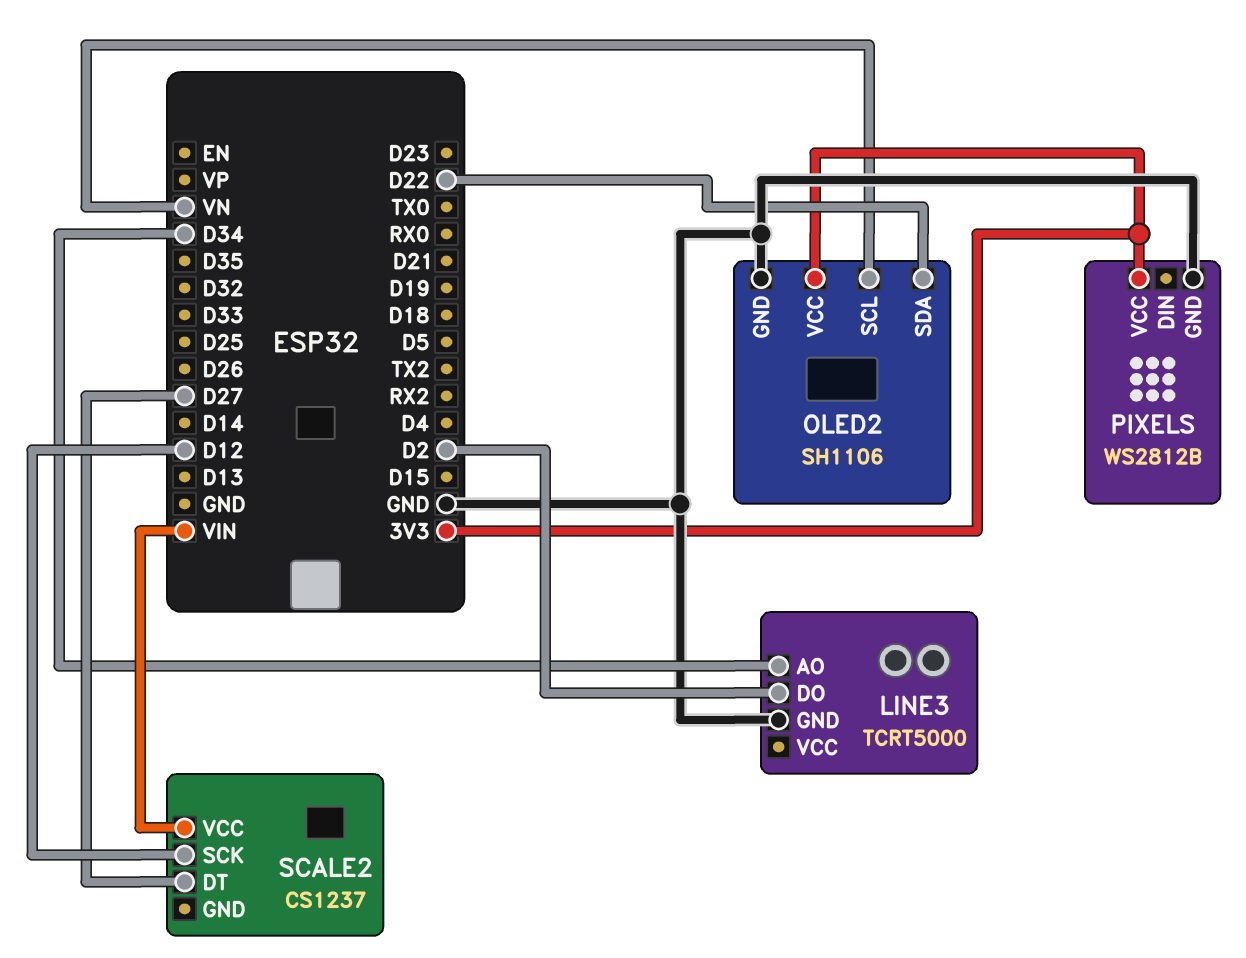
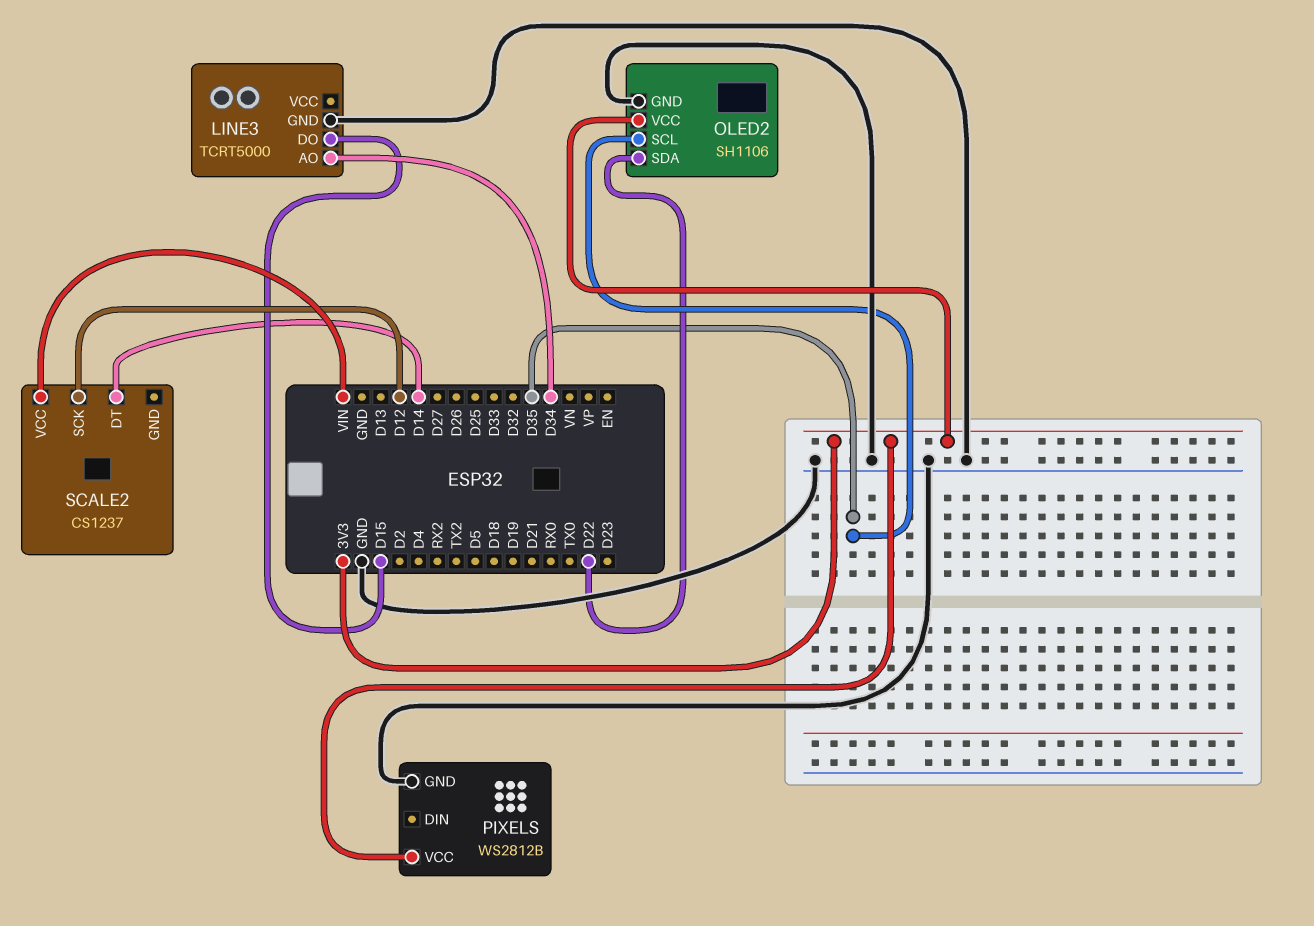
LINE3 pin DO: D2 -> D15
OLED2 pin SCL: VN -> D35
SCALE2 pin DT: D27 -> D14

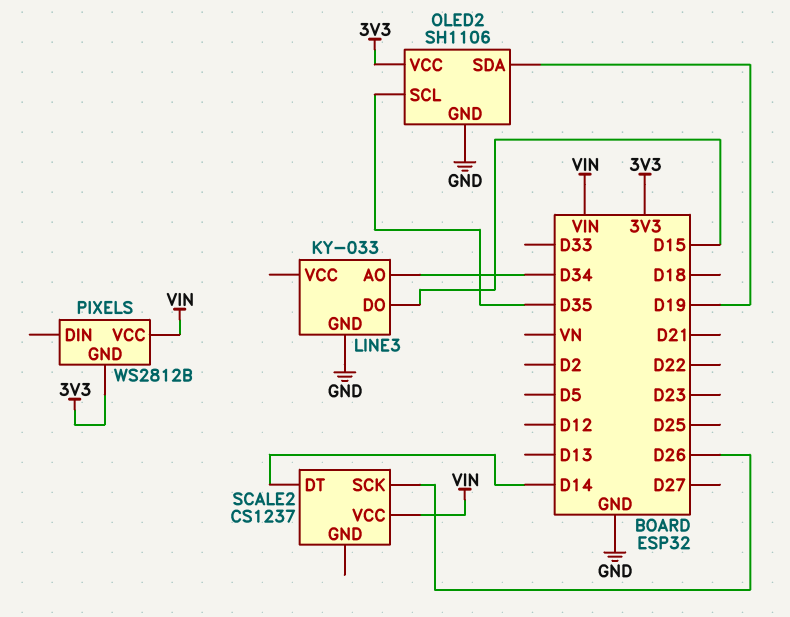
LINE3: TCRT5000 -> KY-033
OLED2 pin SDA: D22 -> D19
PIXELS pin GND: GND -> 3V3
PIXELS pin VCC: 3V3 -> VIN
SCALE2 pin SCK: D12 -> D26

